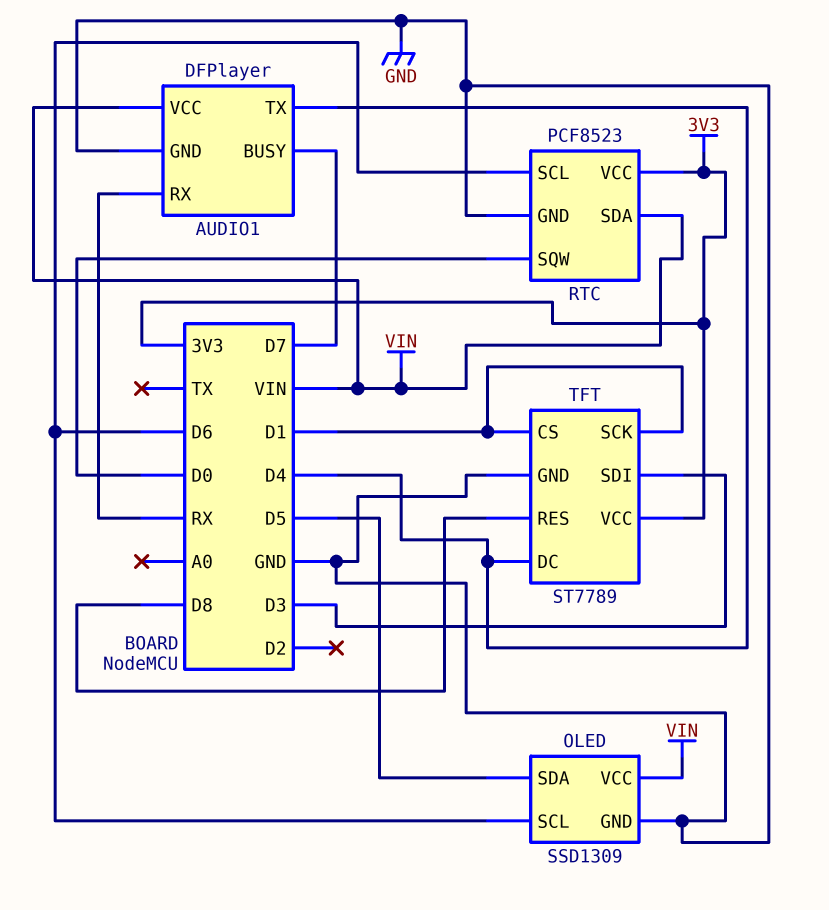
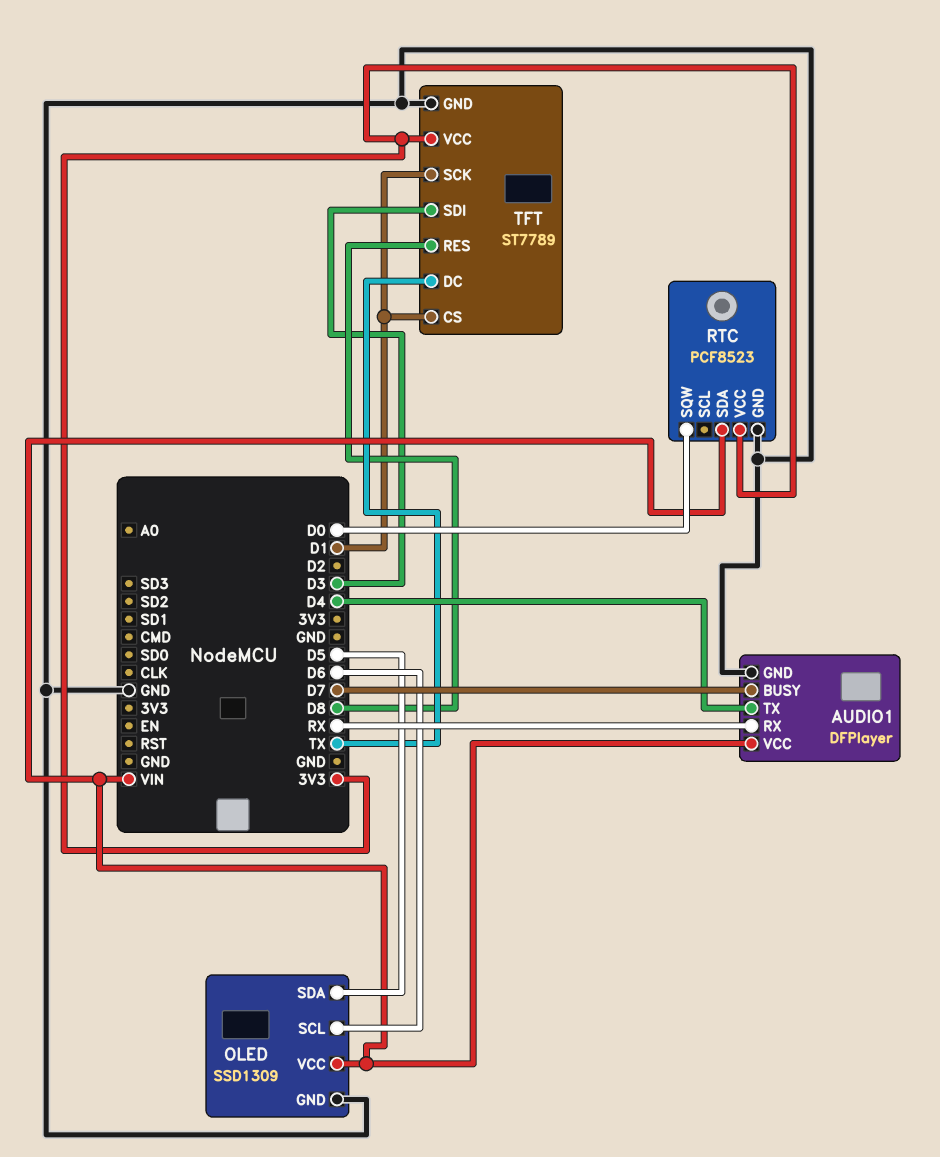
RTC pin SCL: D6 -> none
TFT pin DC: D4 -> TX

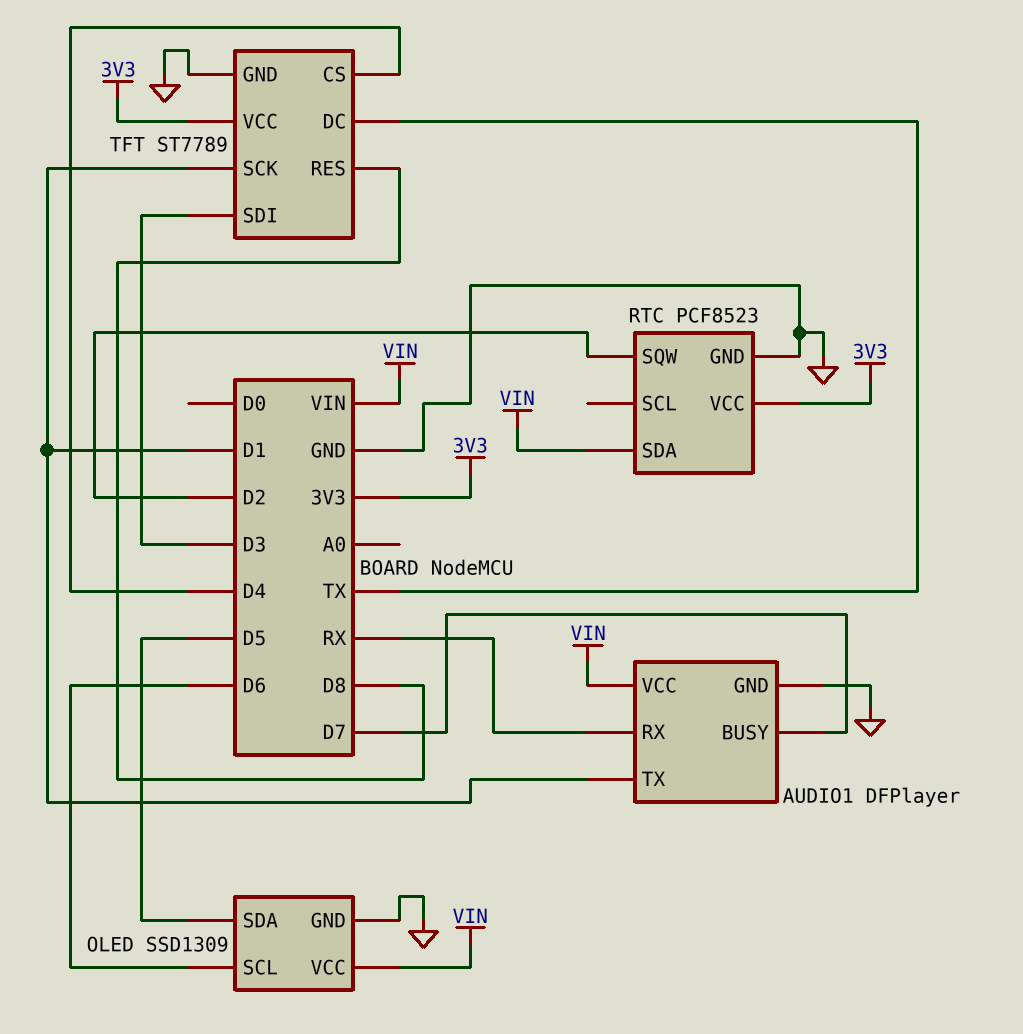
AUDIO1 pin TX: D4 -> D1
RTC pin SQW: D0 -> D2
TFT pin CS: D1 -> D4

